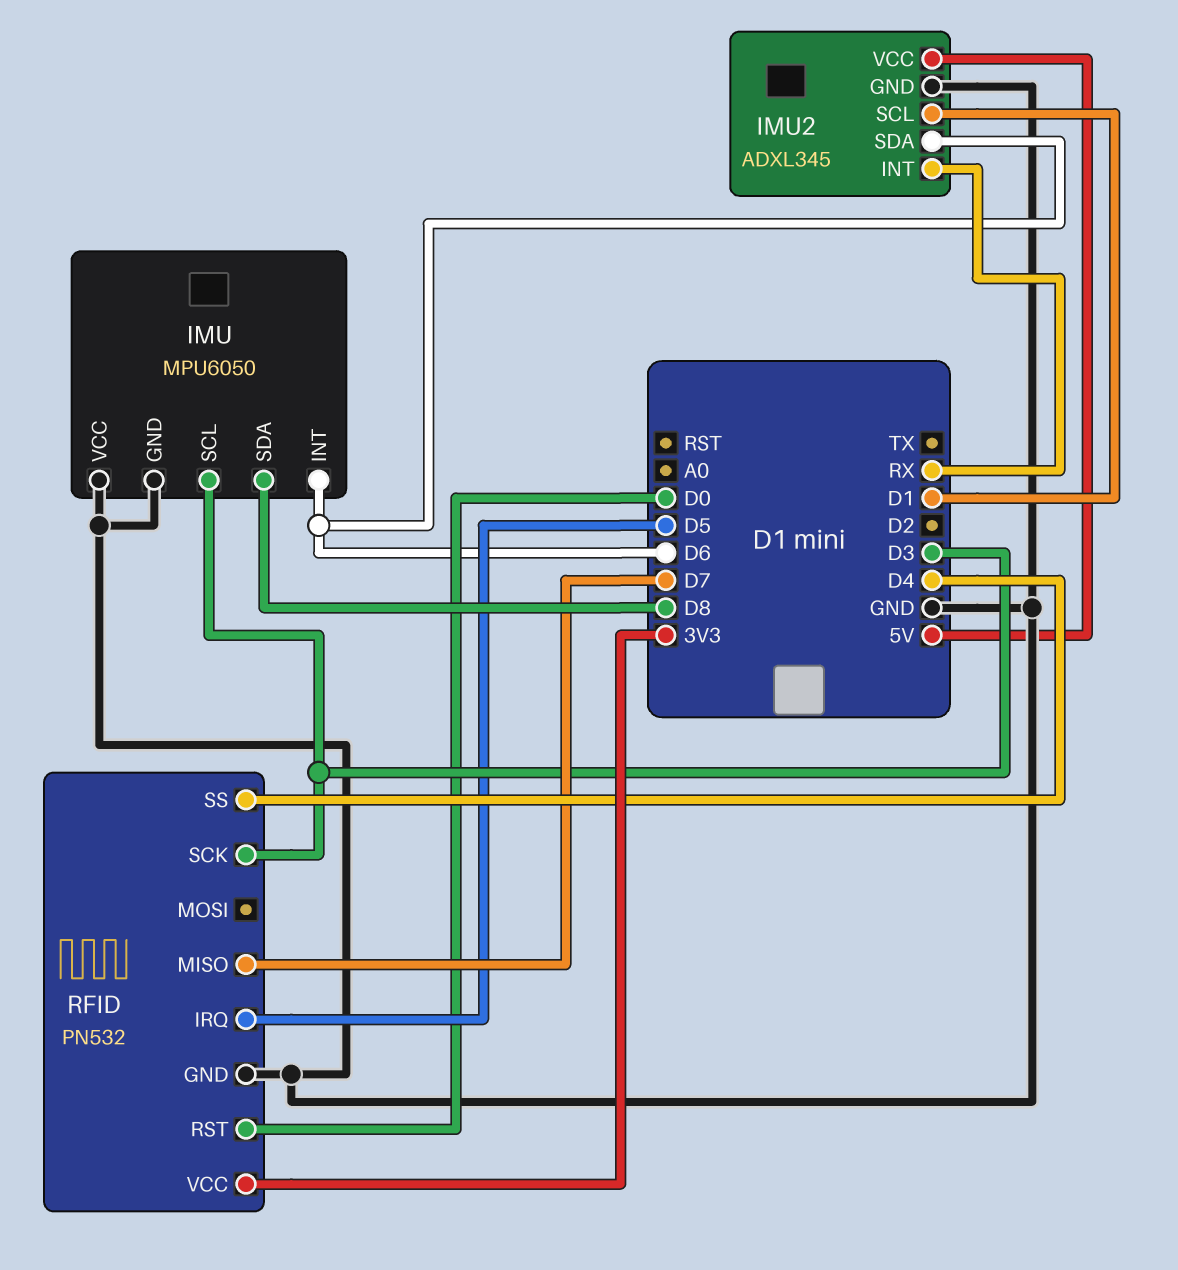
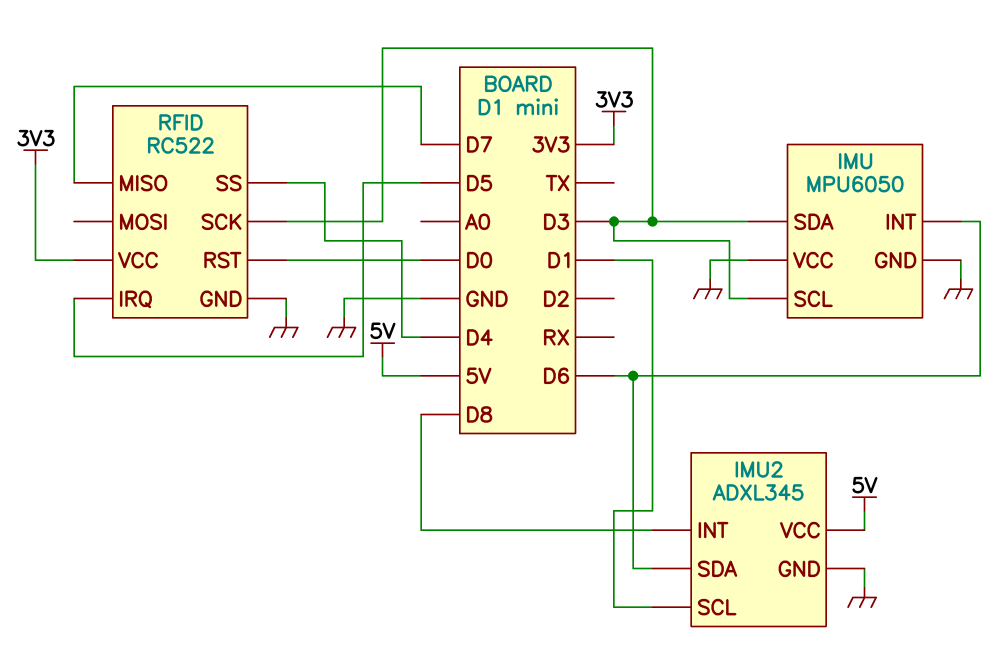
IMU pin SDA: D8 -> D3
IMU2 pin INT: RX -> D8
RFID: PN532 -> RC522

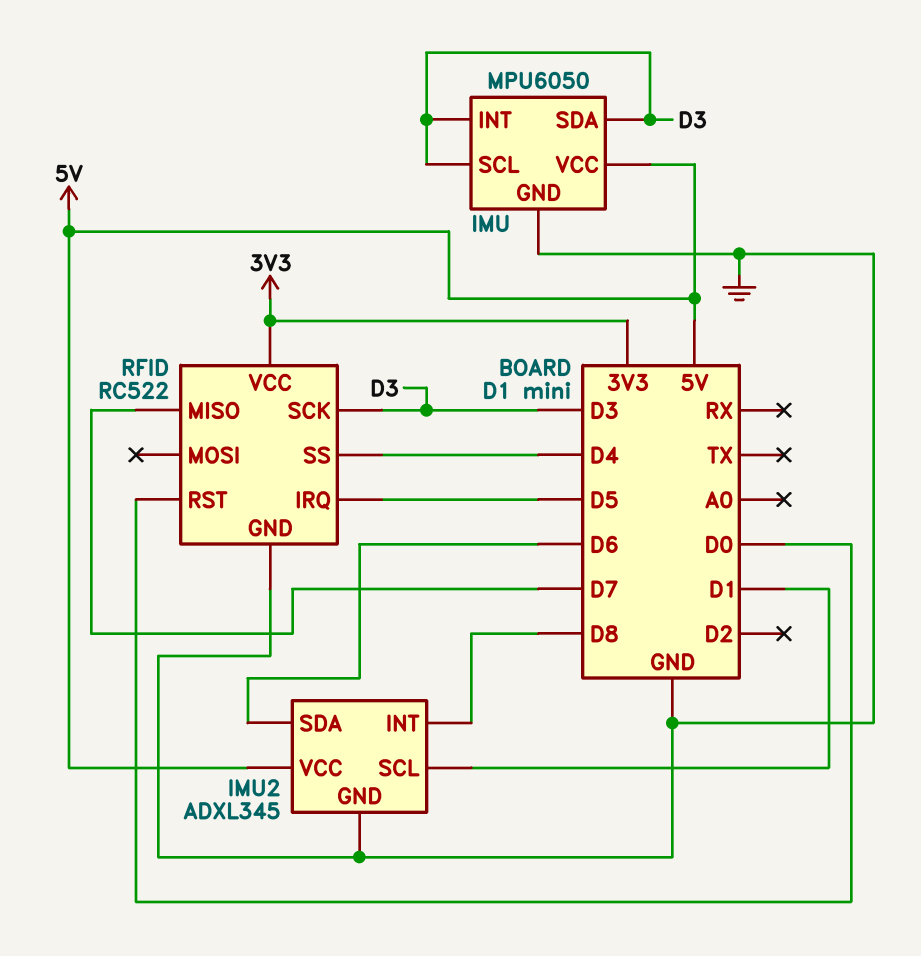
IMU pin INT: D6 -> D3
IMU pin VCC: GND -> 5V

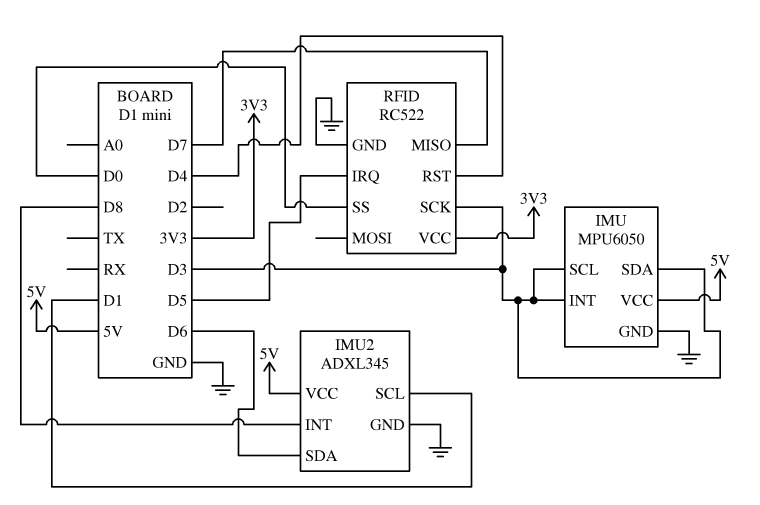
RFID pin RST: D0 -> D4
RFID pin SS: D4 -> D0

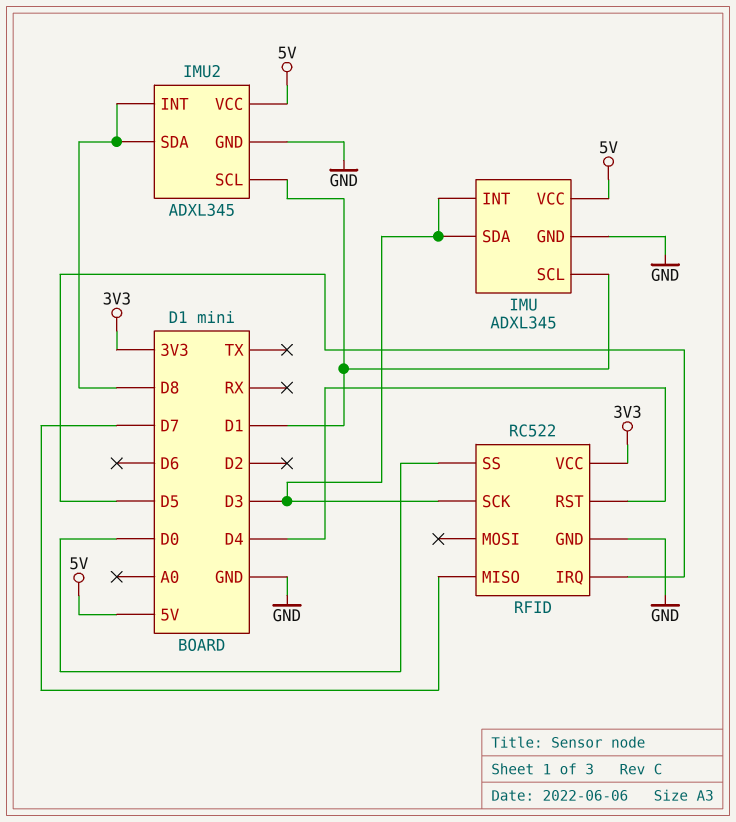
IMU: MPU6050 -> ADXL345
IMU pin SCL: D3 -> D1
IMU2 pin SDA: D6 -> D8

